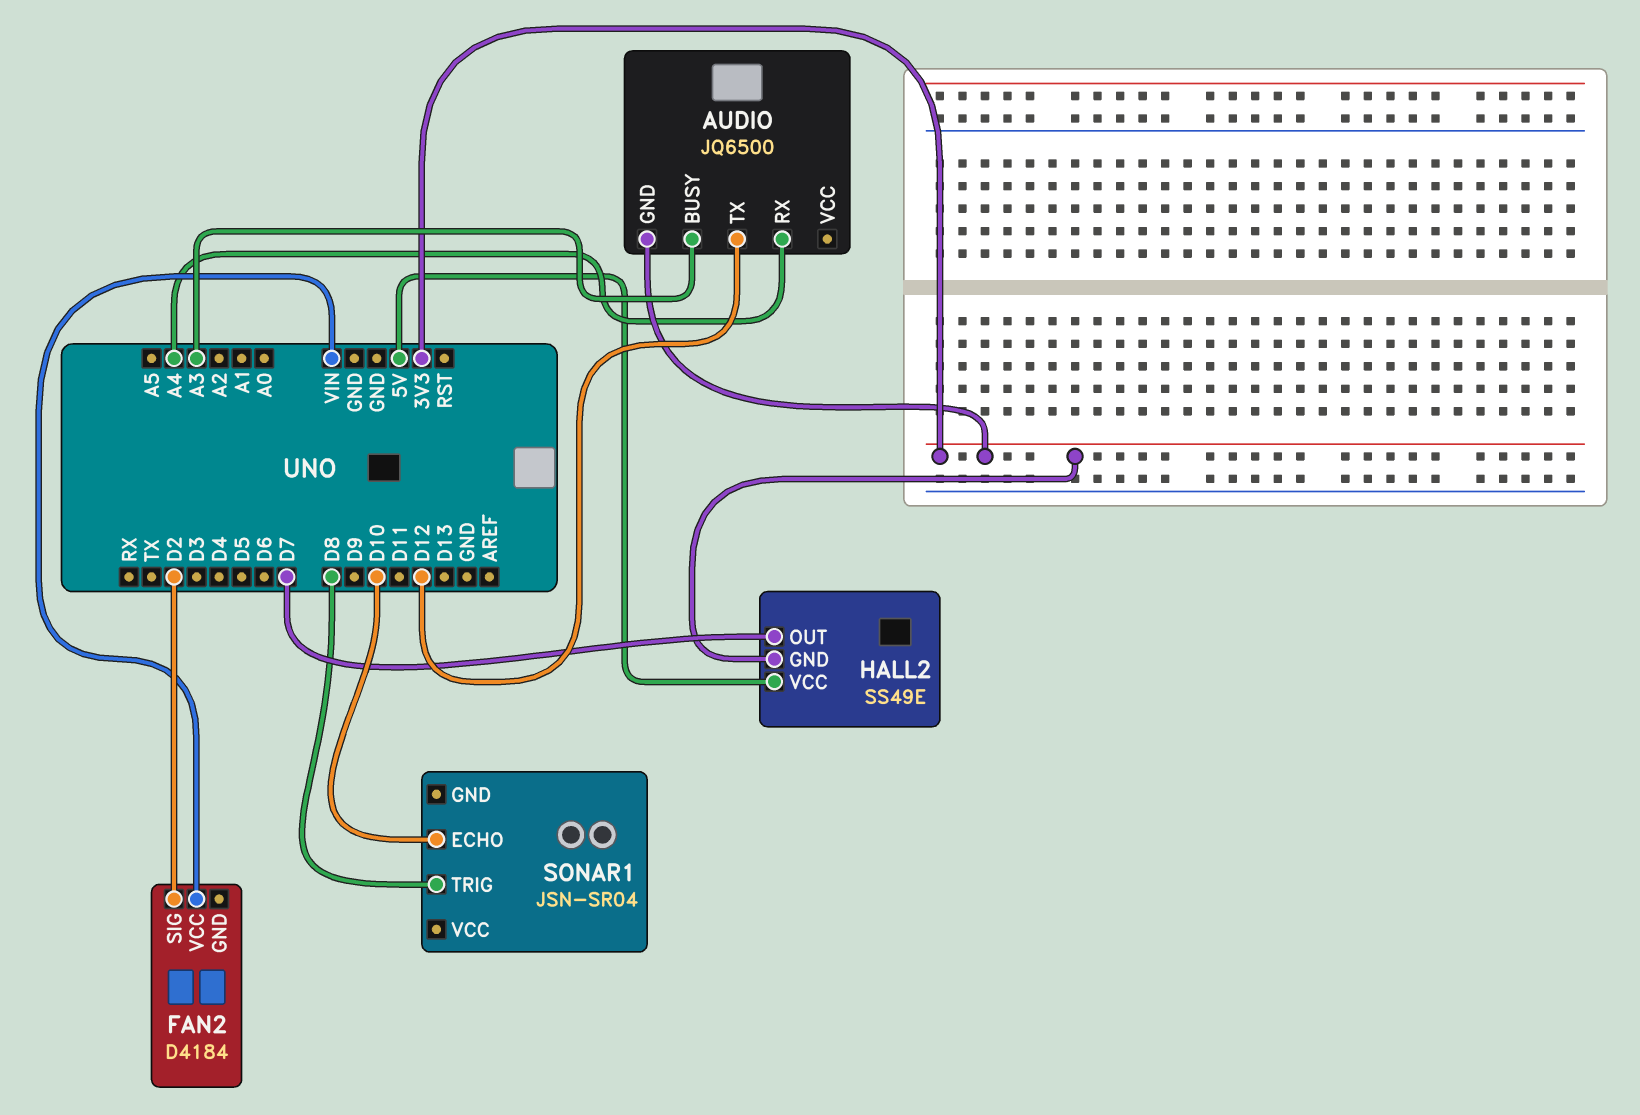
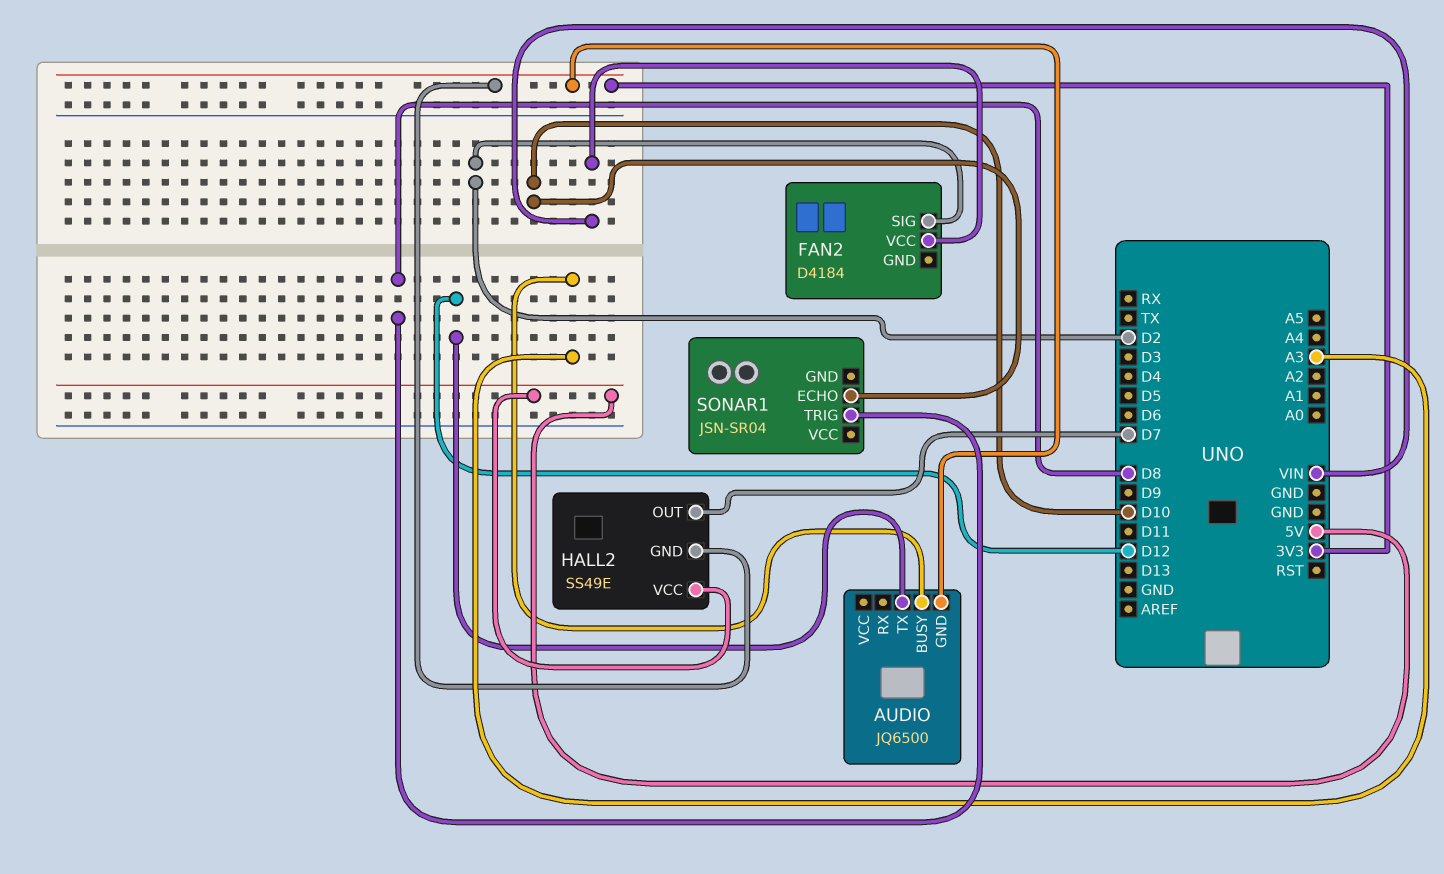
AUDIO pin RX: A4 -> none

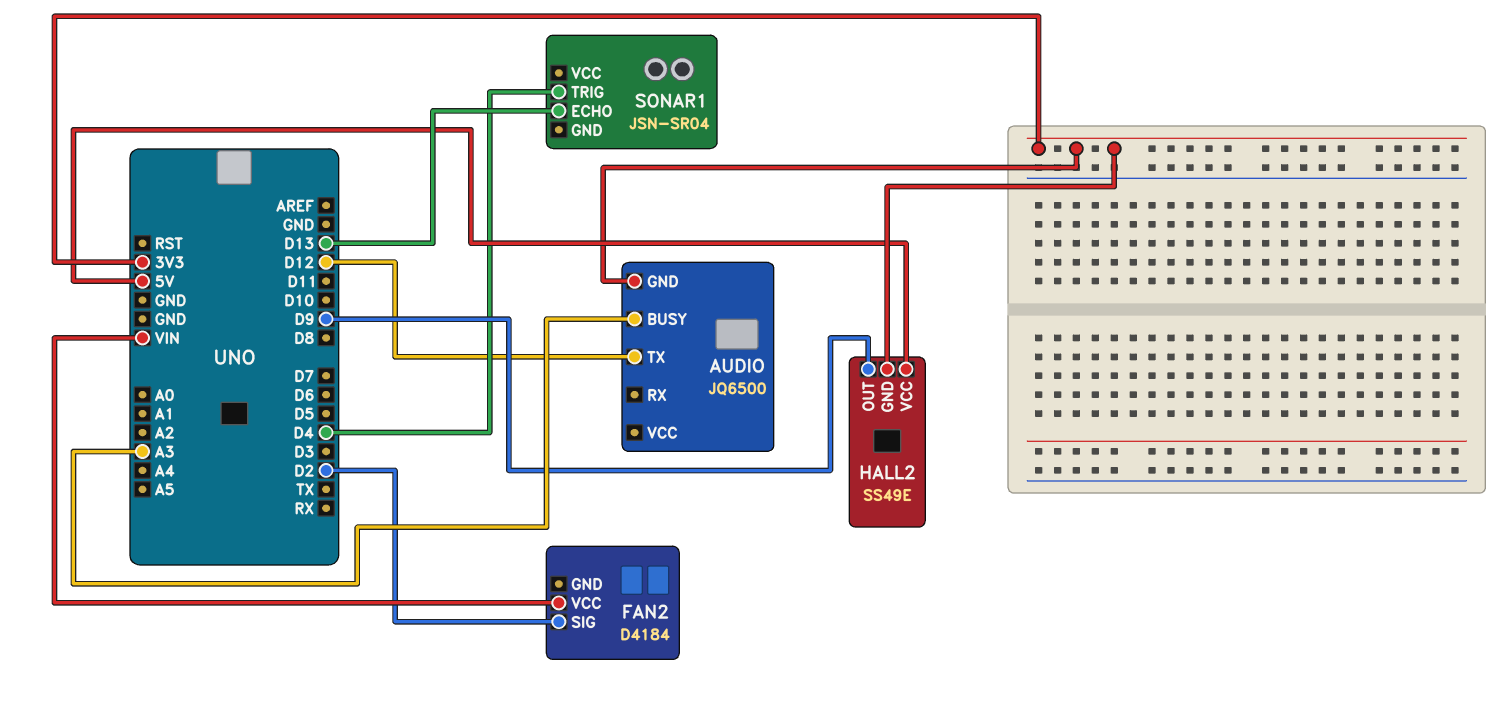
HALL2 pin OUT: D7 -> D9
SONAR1 pin ECHO: D10 -> D13
SONAR1 pin TRIG: D8 -> D4

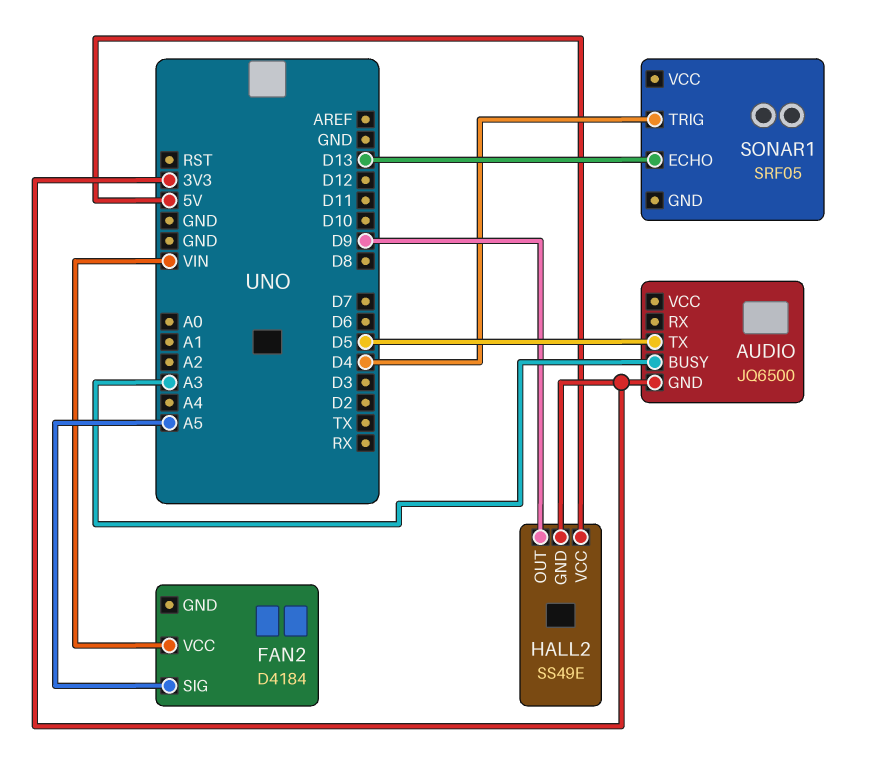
AUDIO pin TX: D12 -> D5
FAN2 pin SIG: D2 -> A5
SONAR1: JSN-SR04 -> SRF05

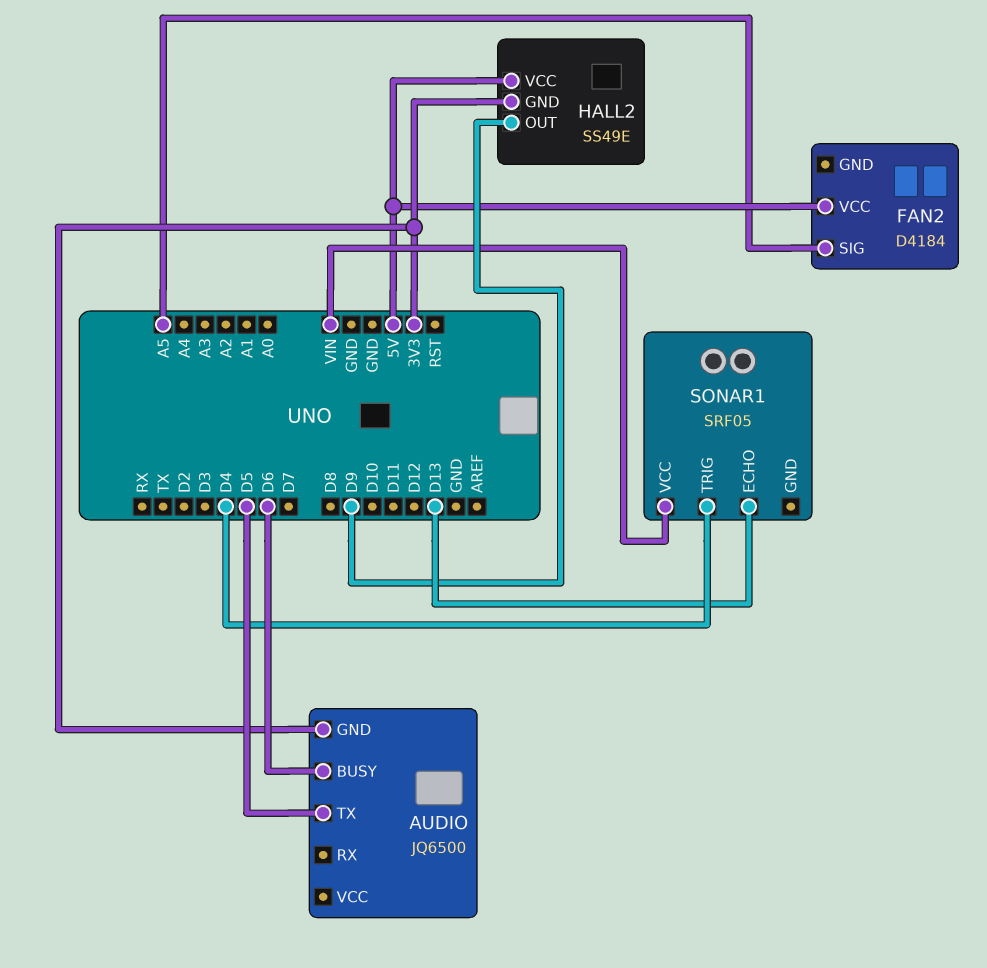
AUDIO pin BUSY: A3 -> D6
FAN2 pin VCC: VIN -> 5V
SONAR1 pin VCC: none -> VIN

